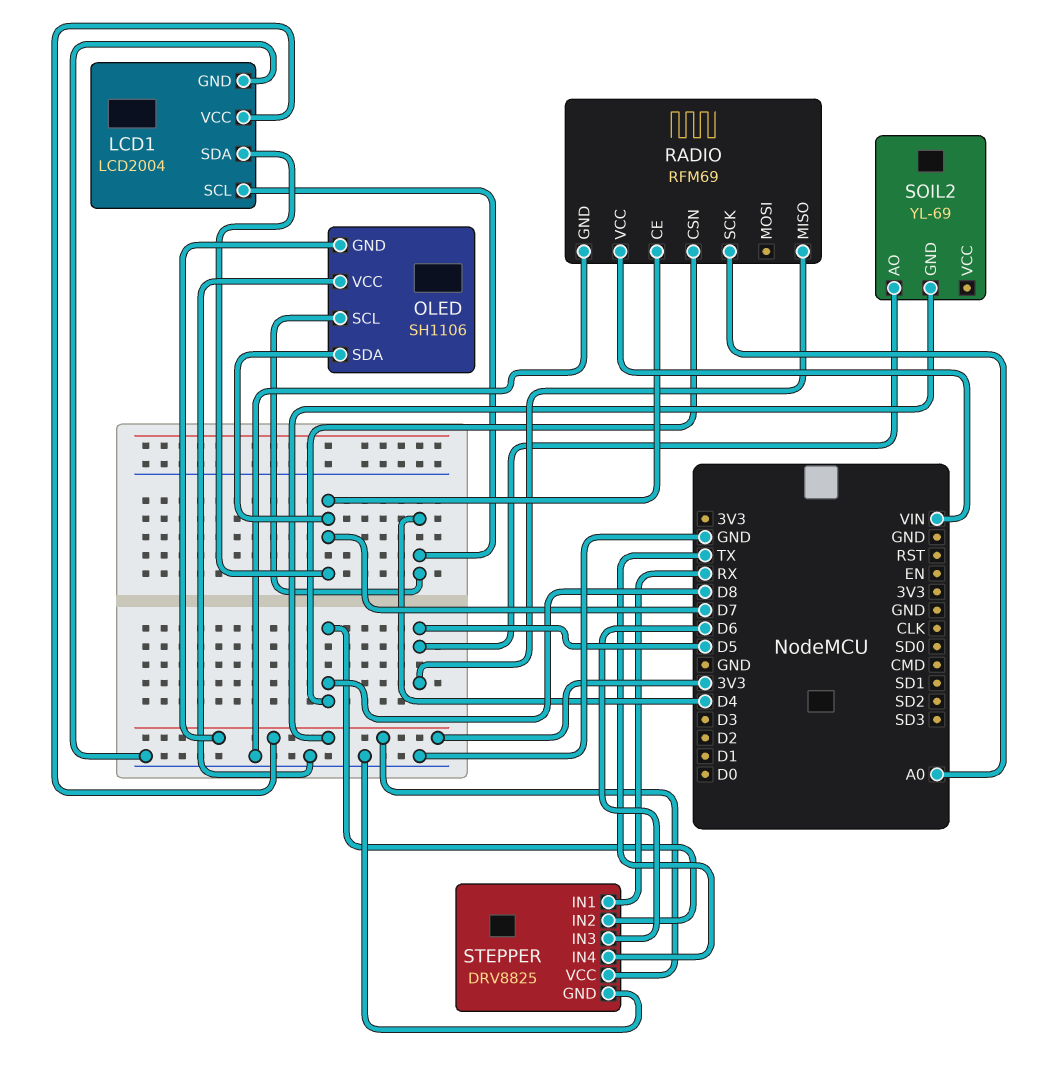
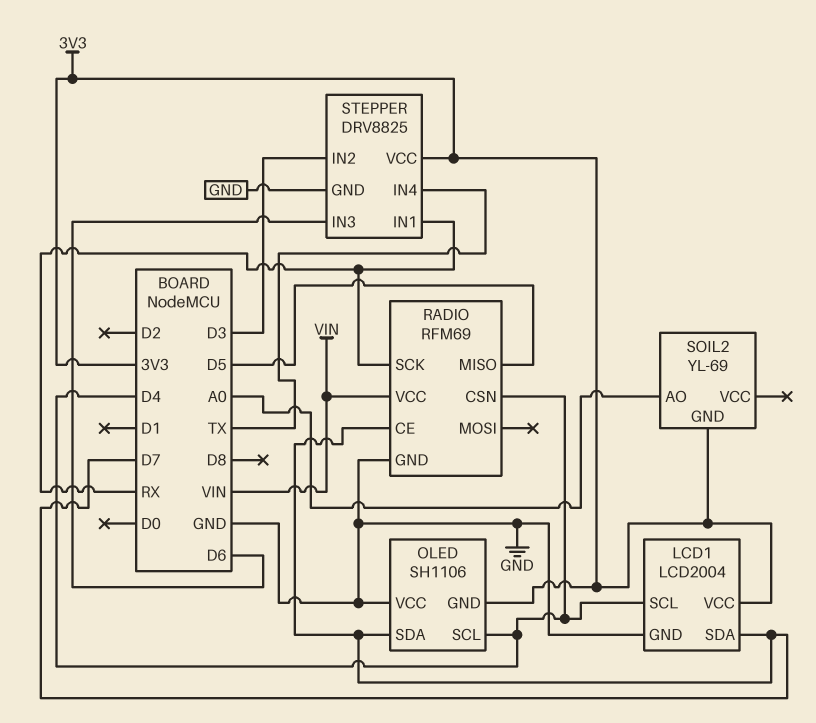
RADIO pin CSN: D8 -> D4
RADIO pin SCK: A0 -> RX
SOIL2 pin AO: D5 -> A0
STEPPER pin IN2: D8 -> D3

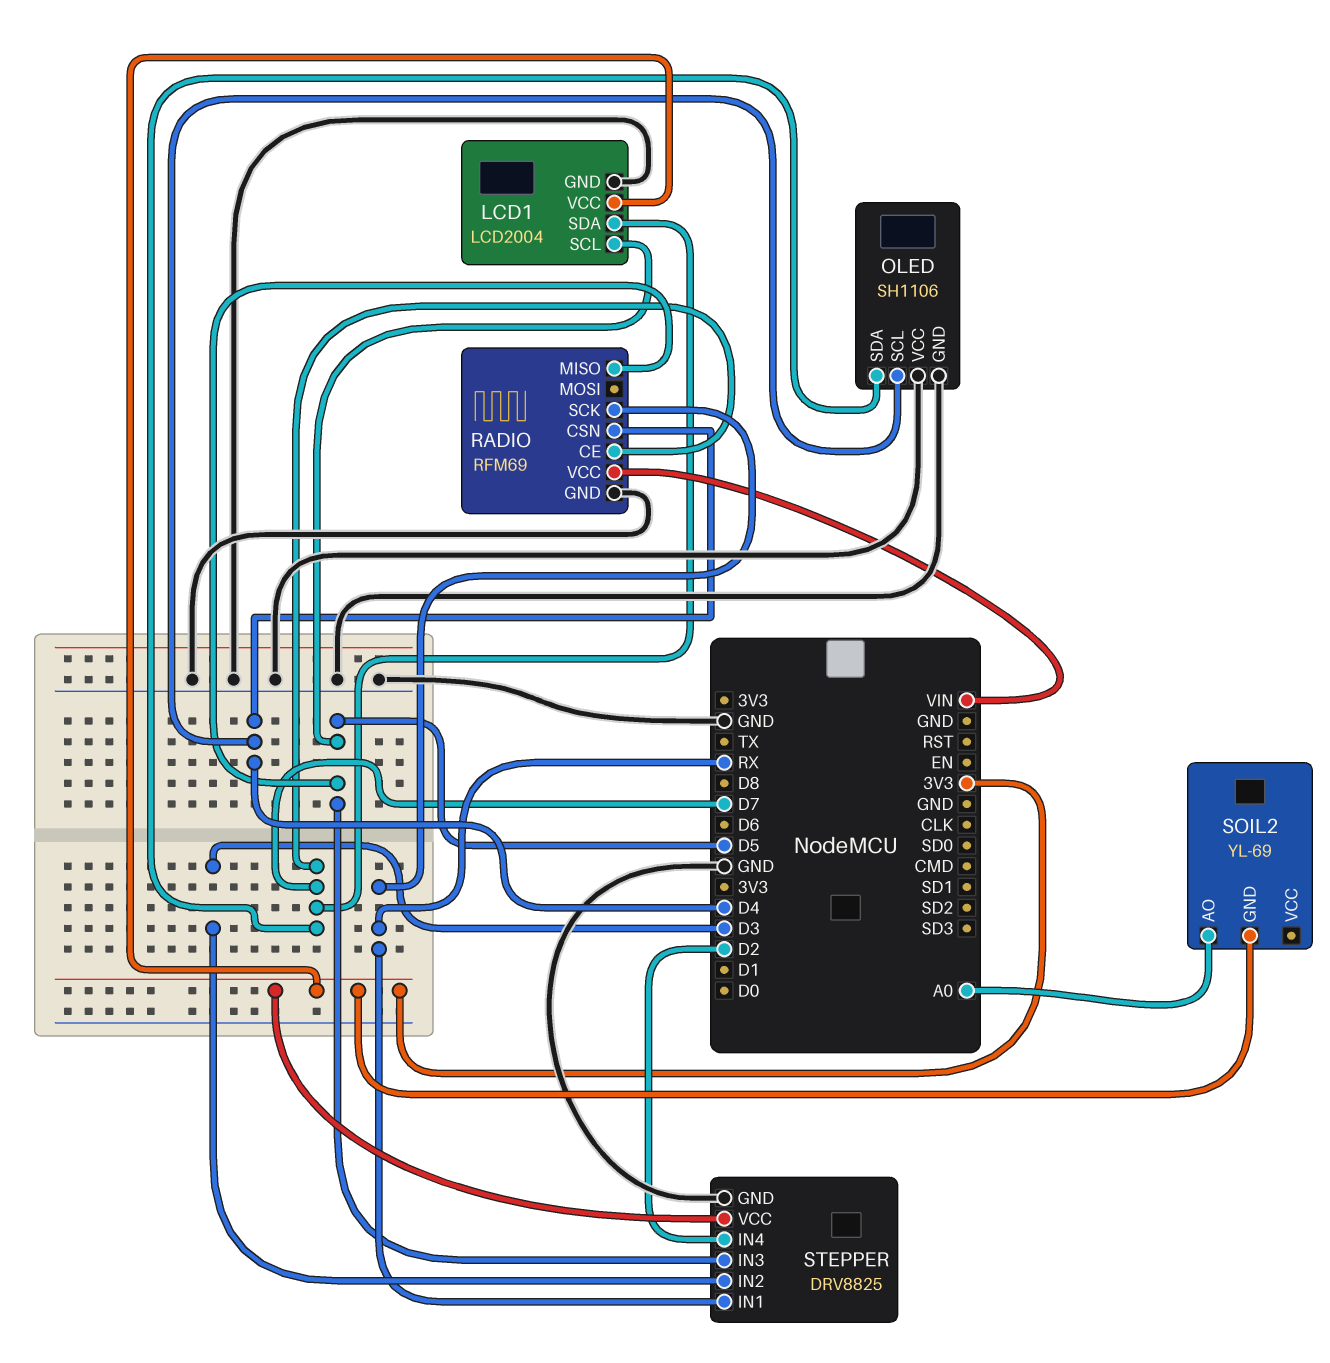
LCD1 pin SCL: D4 -> D5
OLED pin GND: 3V3 -> GND
STEPPER pin IN3: D6 -> D5
STEPPER pin IN4: TX -> D2

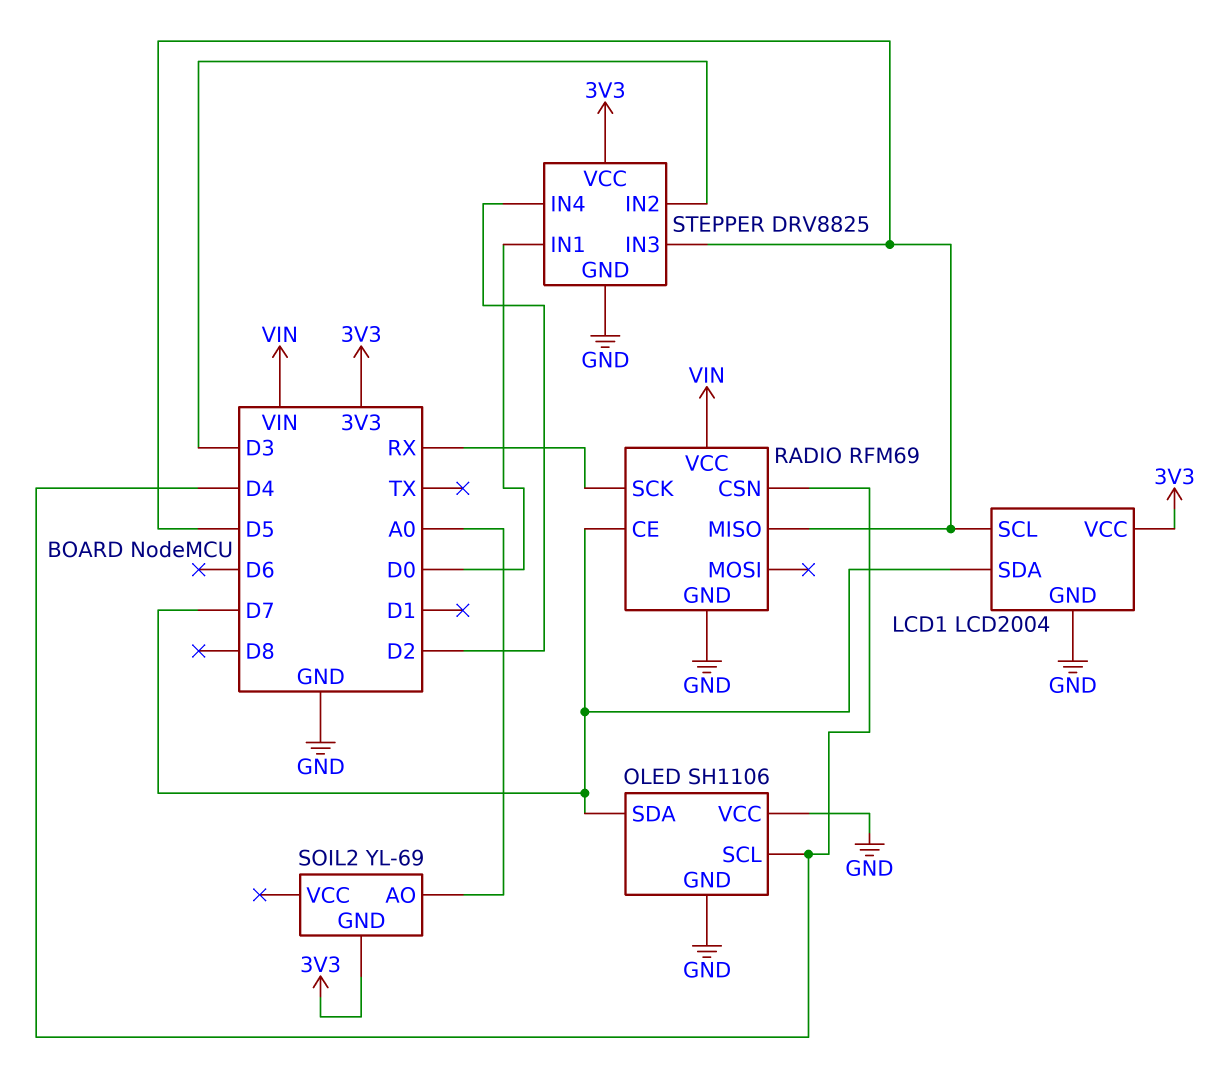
STEPPER pin IN1: RX -> D0

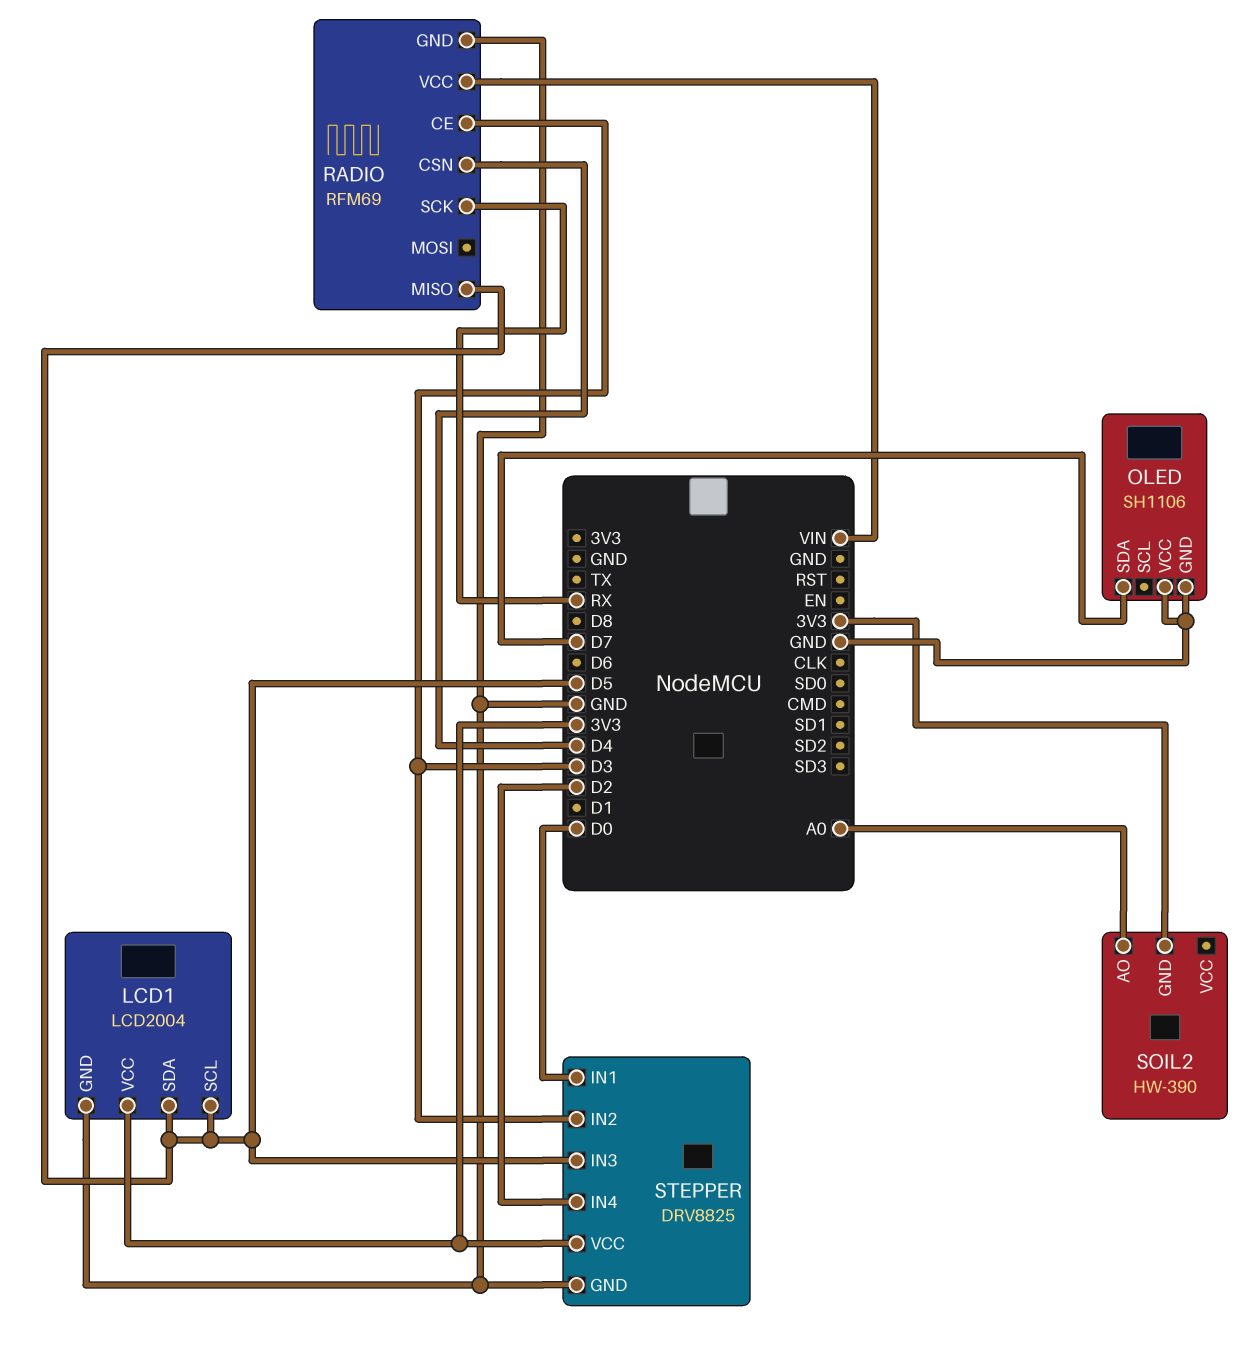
LCD1 pin SDA: D7 -> D5
OLED pin SCL: D4 -> none
RADIO pin CE: D7 -> D3
SOIL2: YL-69 -> HW-390

